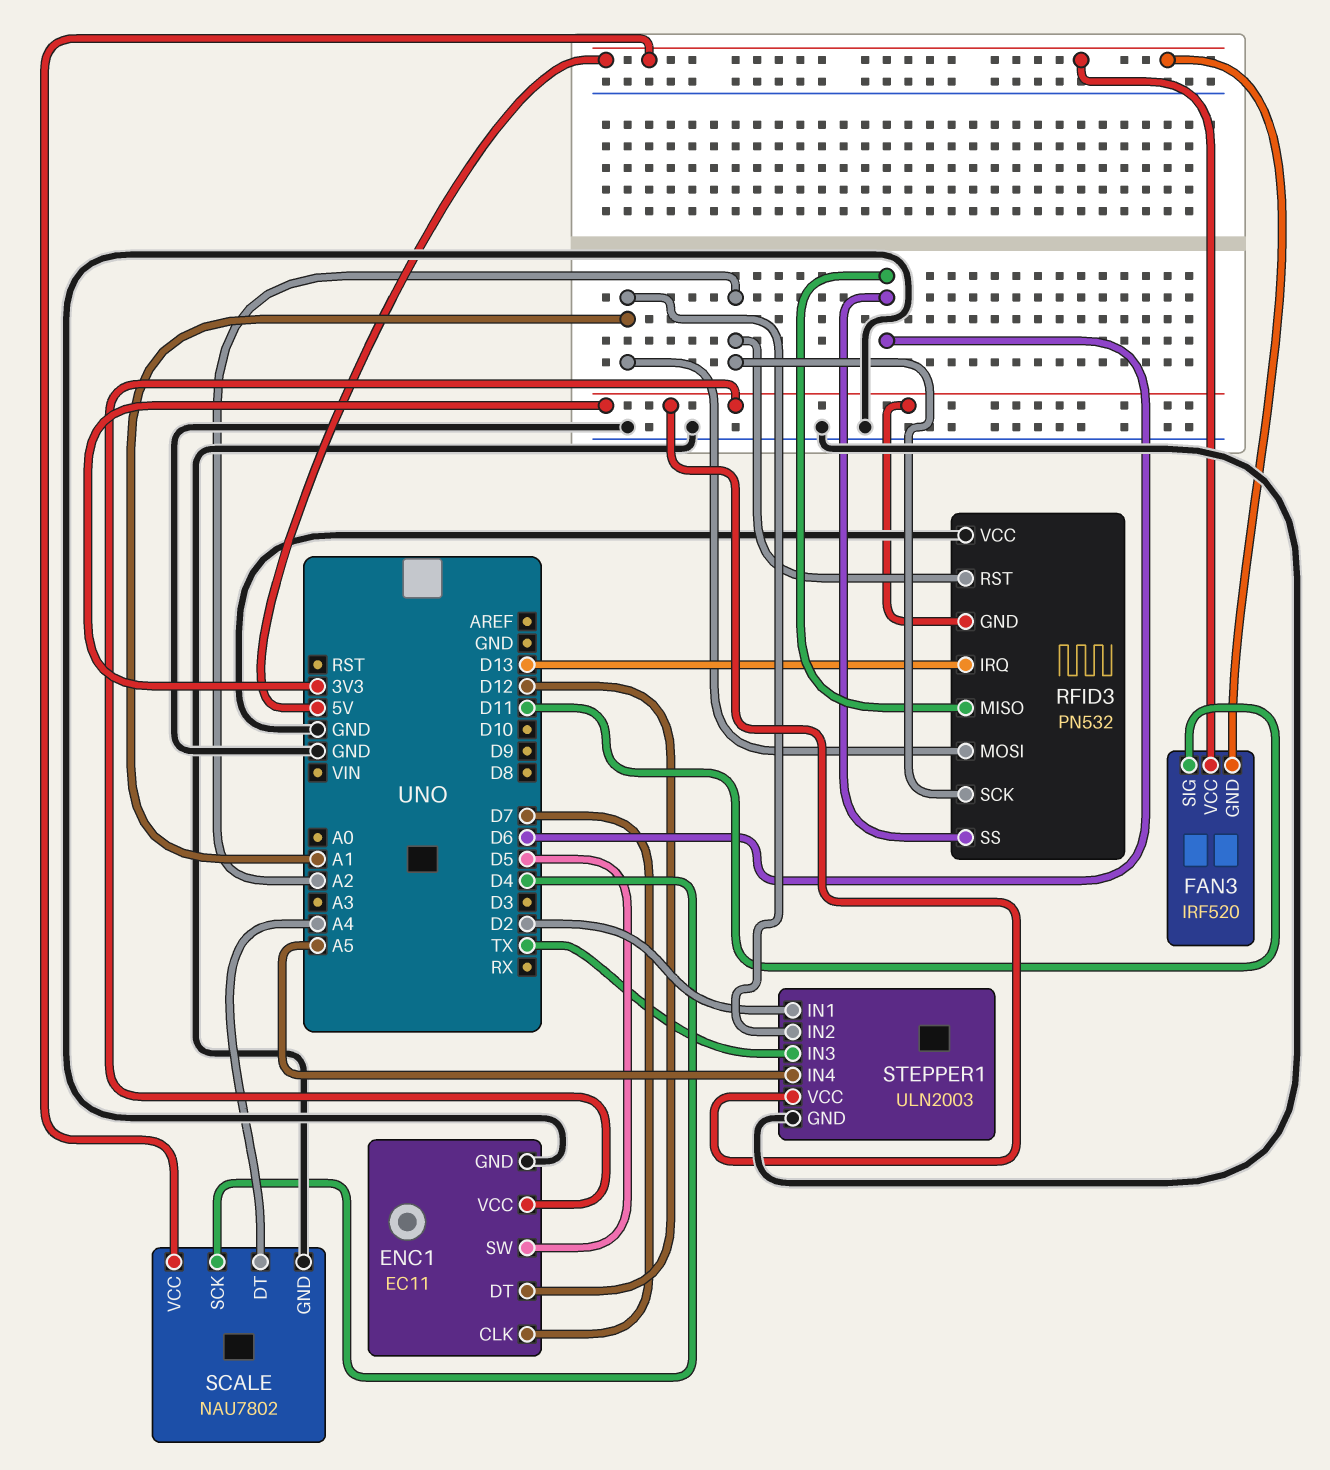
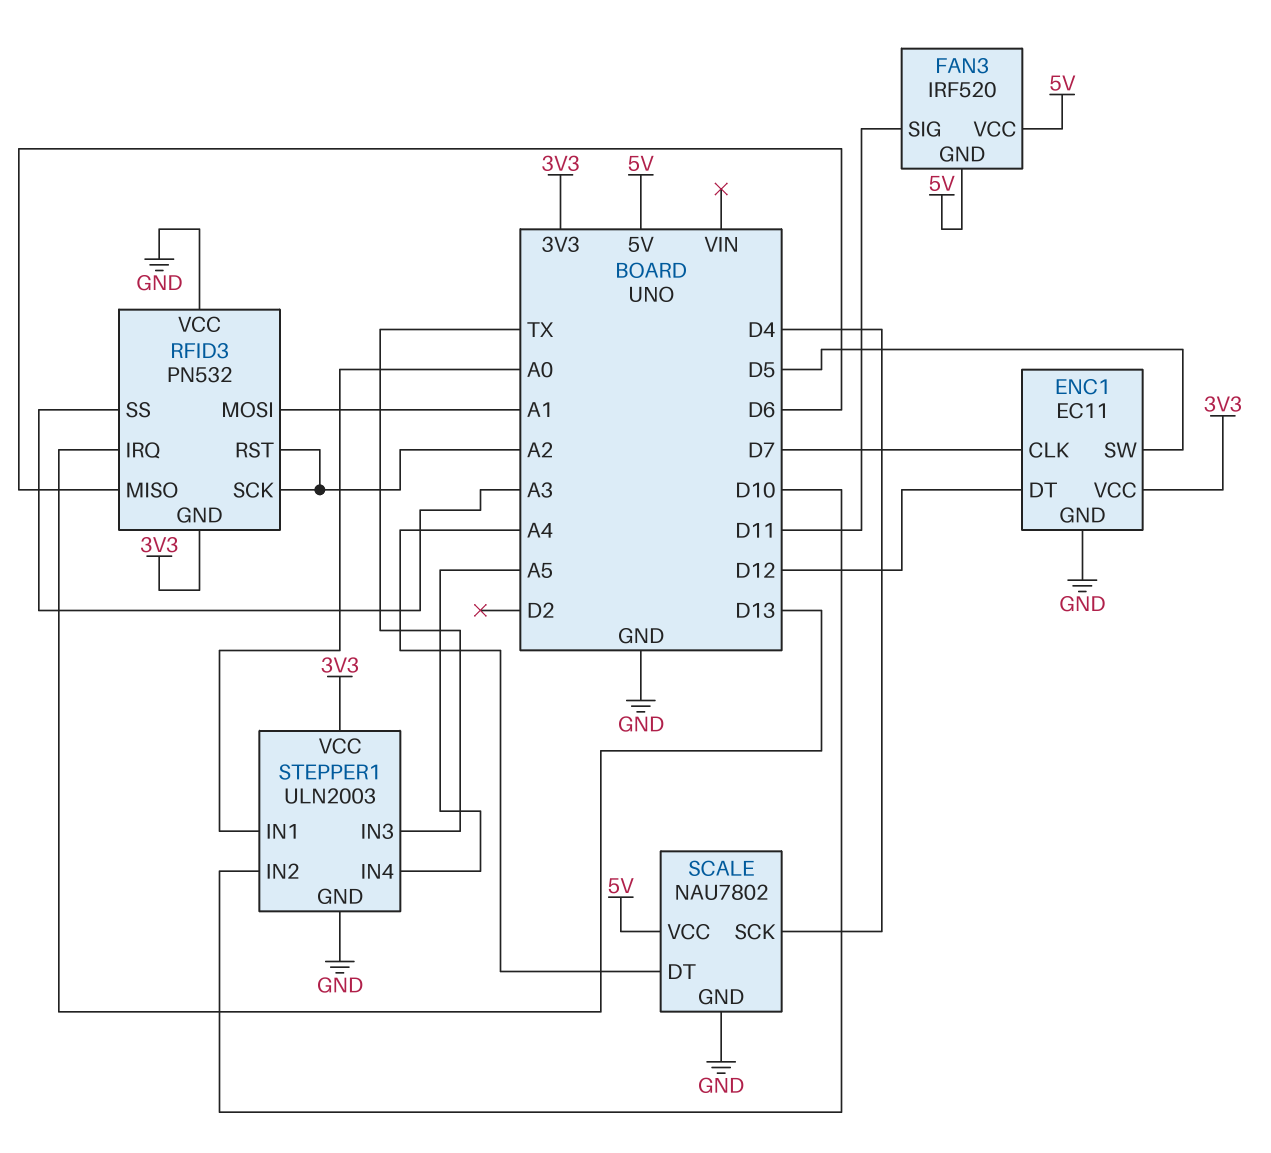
RFID3 pin SS: D6 -> A3
STEPPER1 pin IN1: D2 -> A0
STEPPER1 pin IN2: A1 -> D10

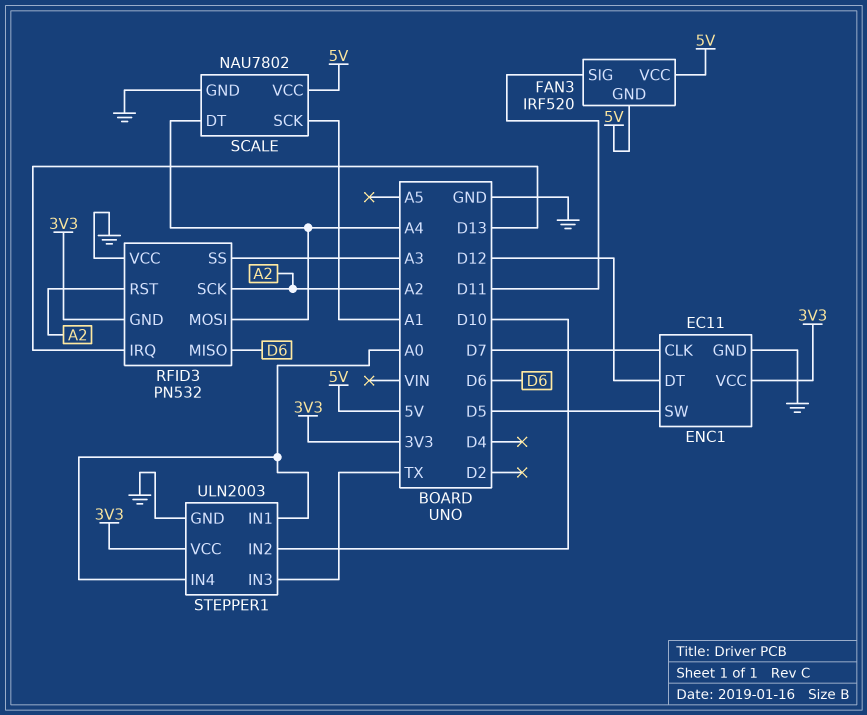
RFID3 pin MOSI: A1 -> A4
SCALE pin SCK: D4 -> A1
STEPPER1 pin IN4: A5 -> A0

